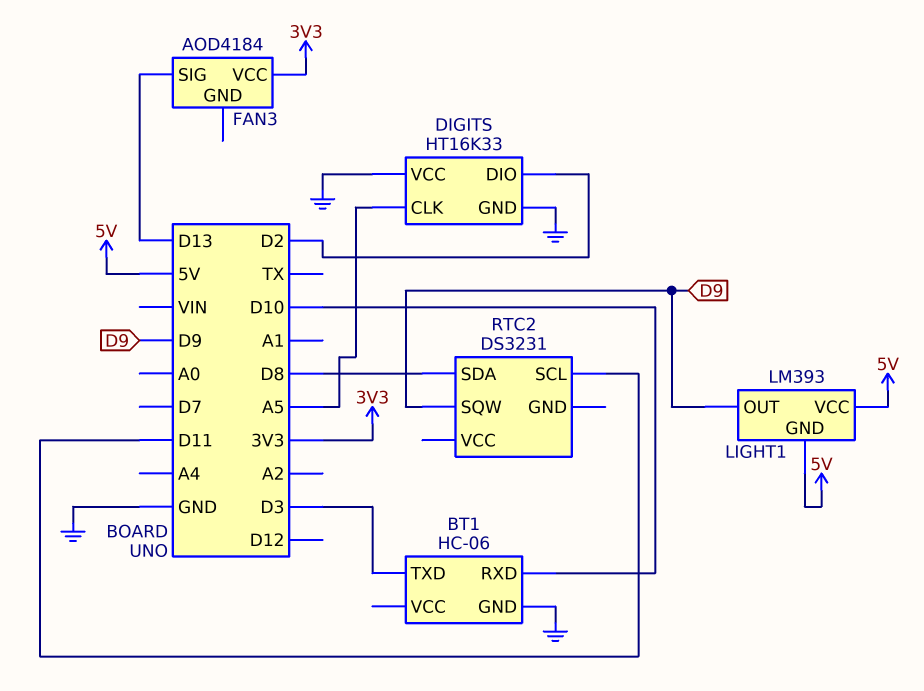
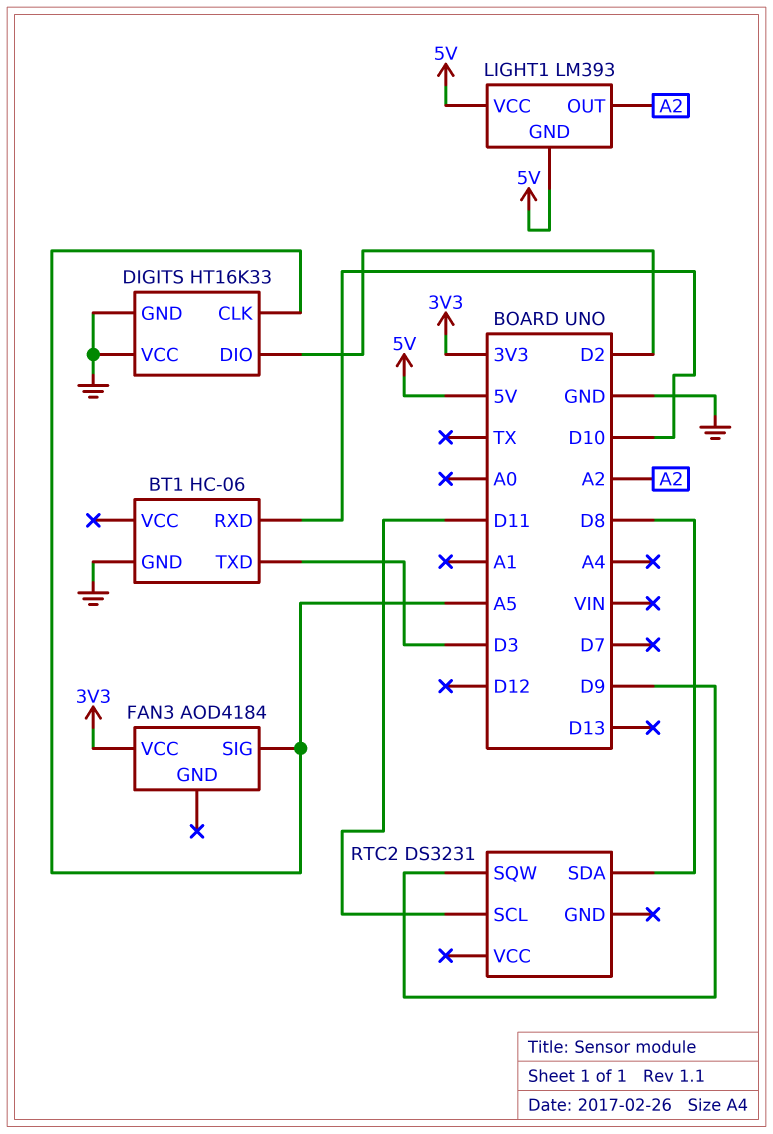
FAN3 pin SIG: D13 -> A5
LIGHT1 pin OUT: D9 -> A2

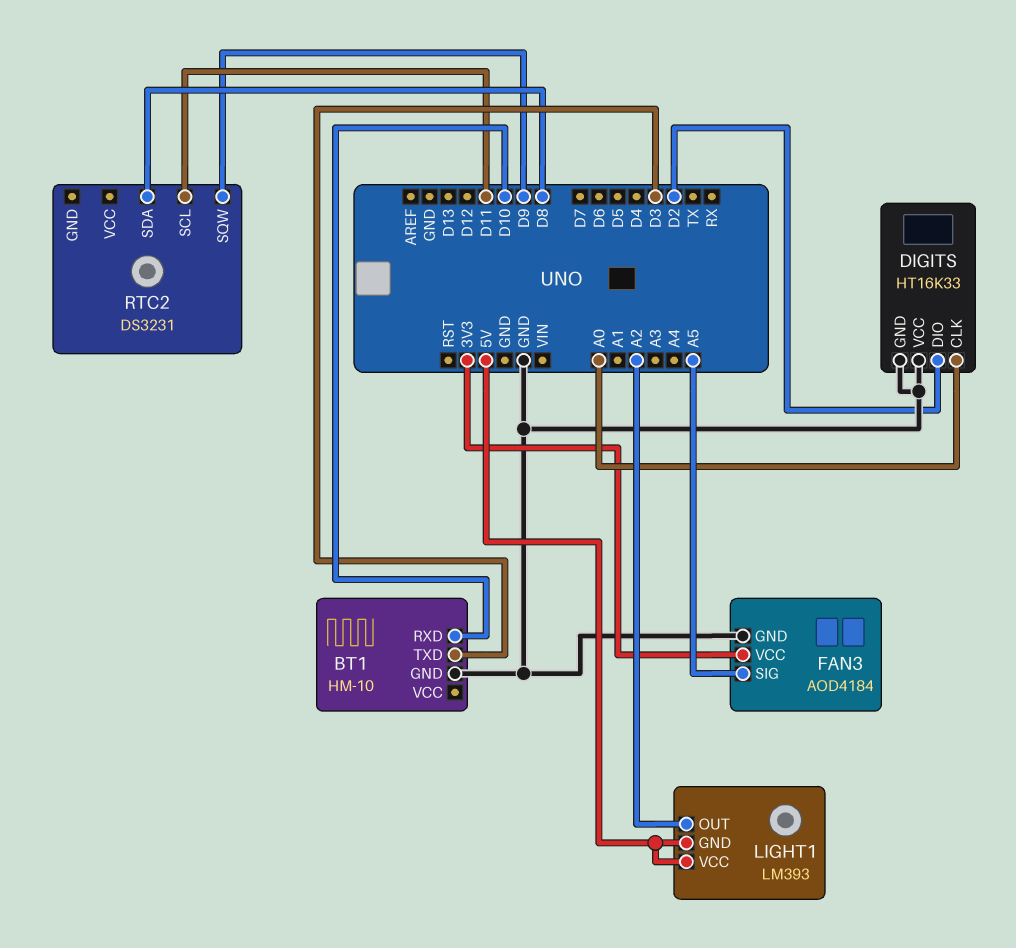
BT1: HC-06 -> HM-10
DIGITS pin CLK: A5 -> A0
FAN3 pin GND: none -> GND

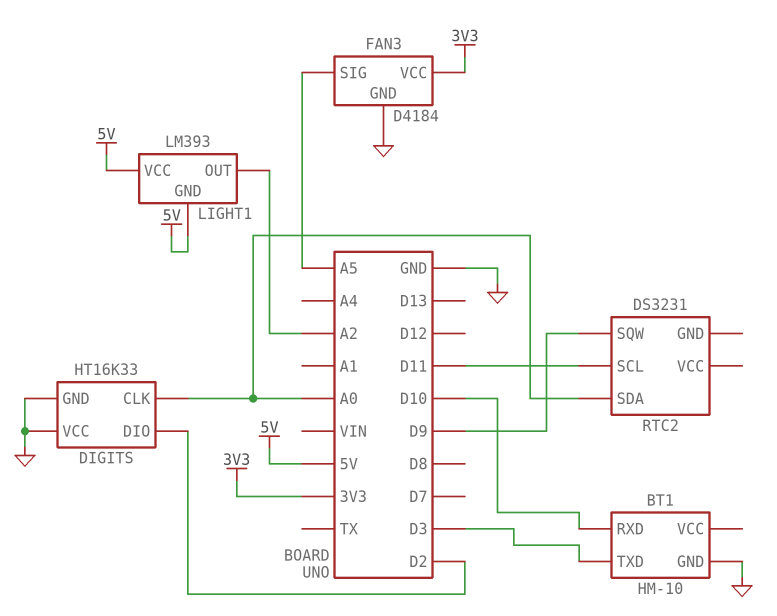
FAN3: AOD4184 -> D4184
RTC2 pin SDA: D8 -> A0

